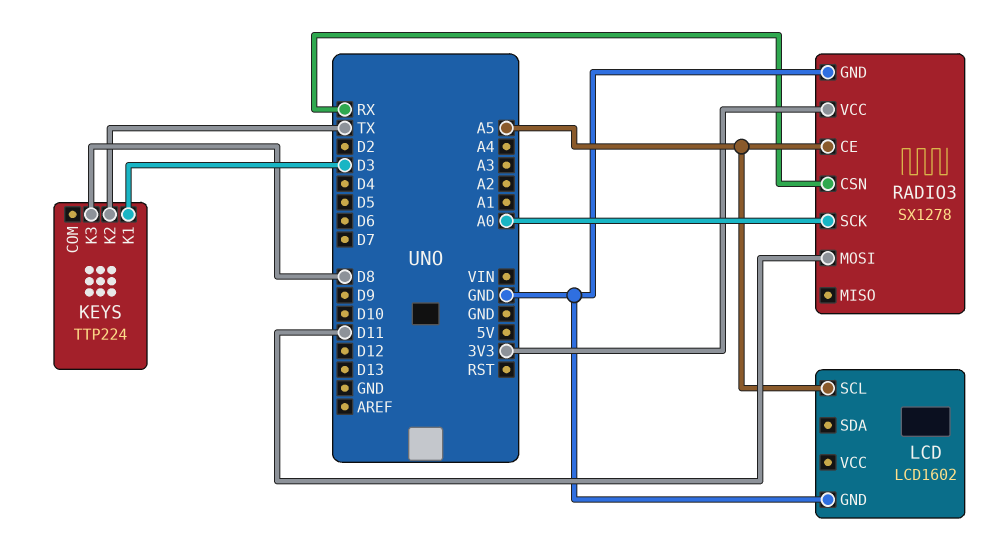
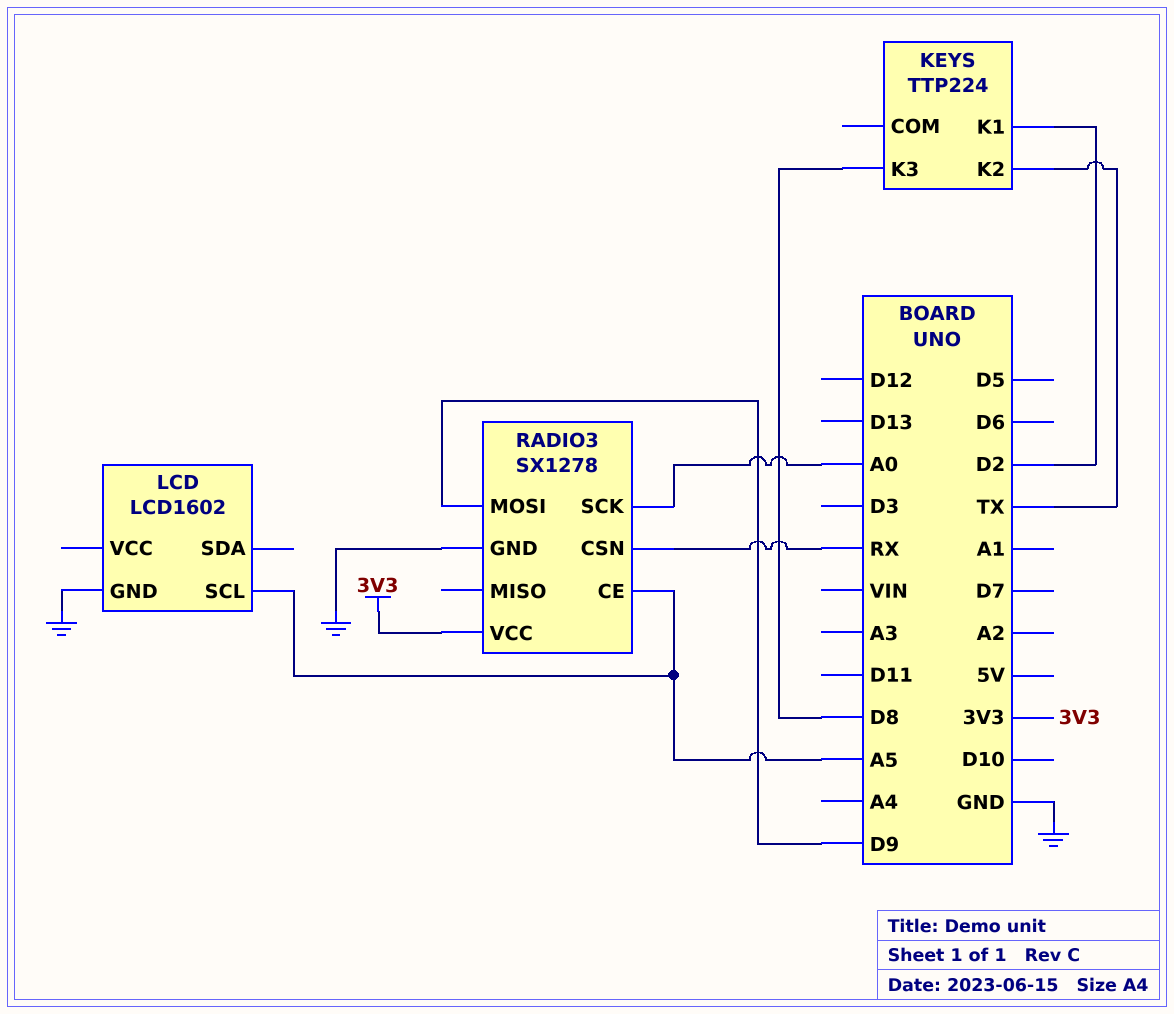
KEYS pin K1: D3 -> D2
RADIO3 pin MOSI: D11 -> D9

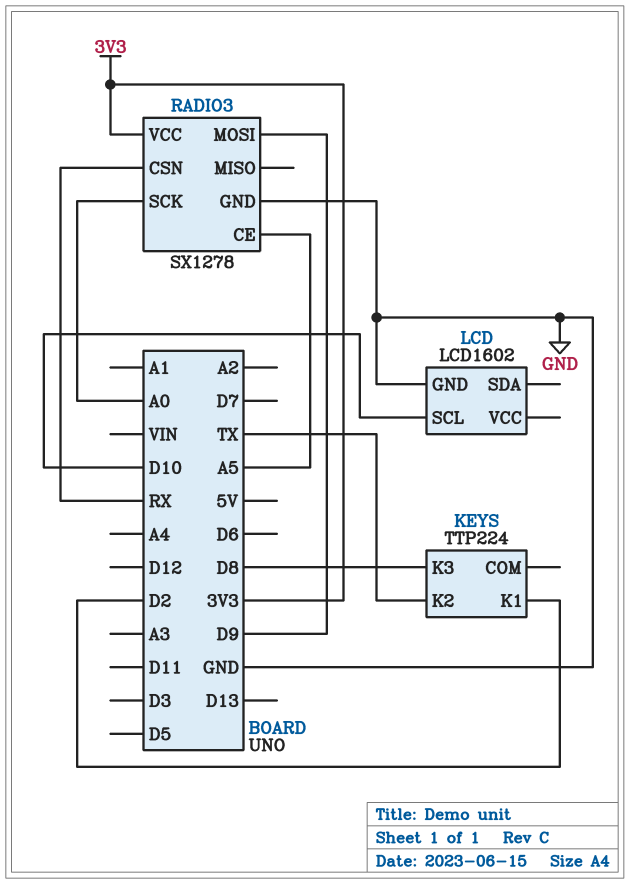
LCD pin SCL: A5 -> D10

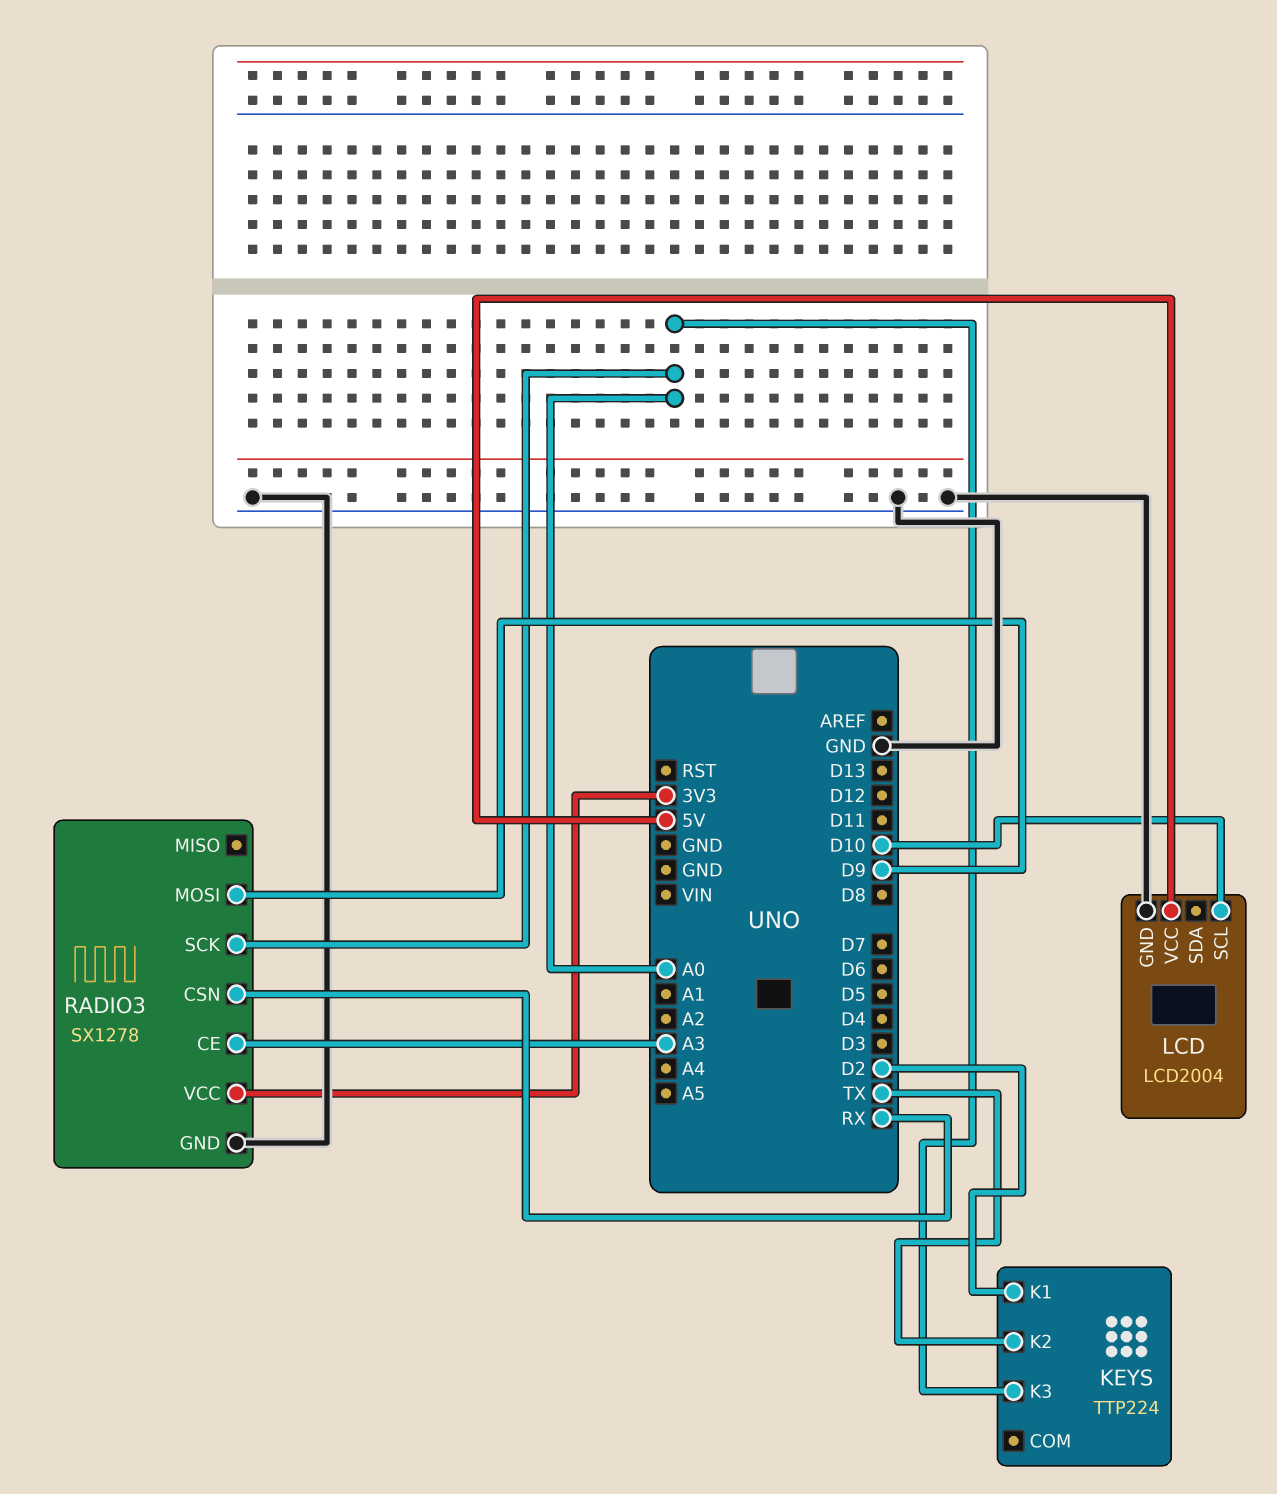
KEYS pin K3: D8 -> A0
LCD: LCD1602 -> LCD2004
LCD pin VCC: none -> 5V
RADIO3 pin CE: A5 -> A3

